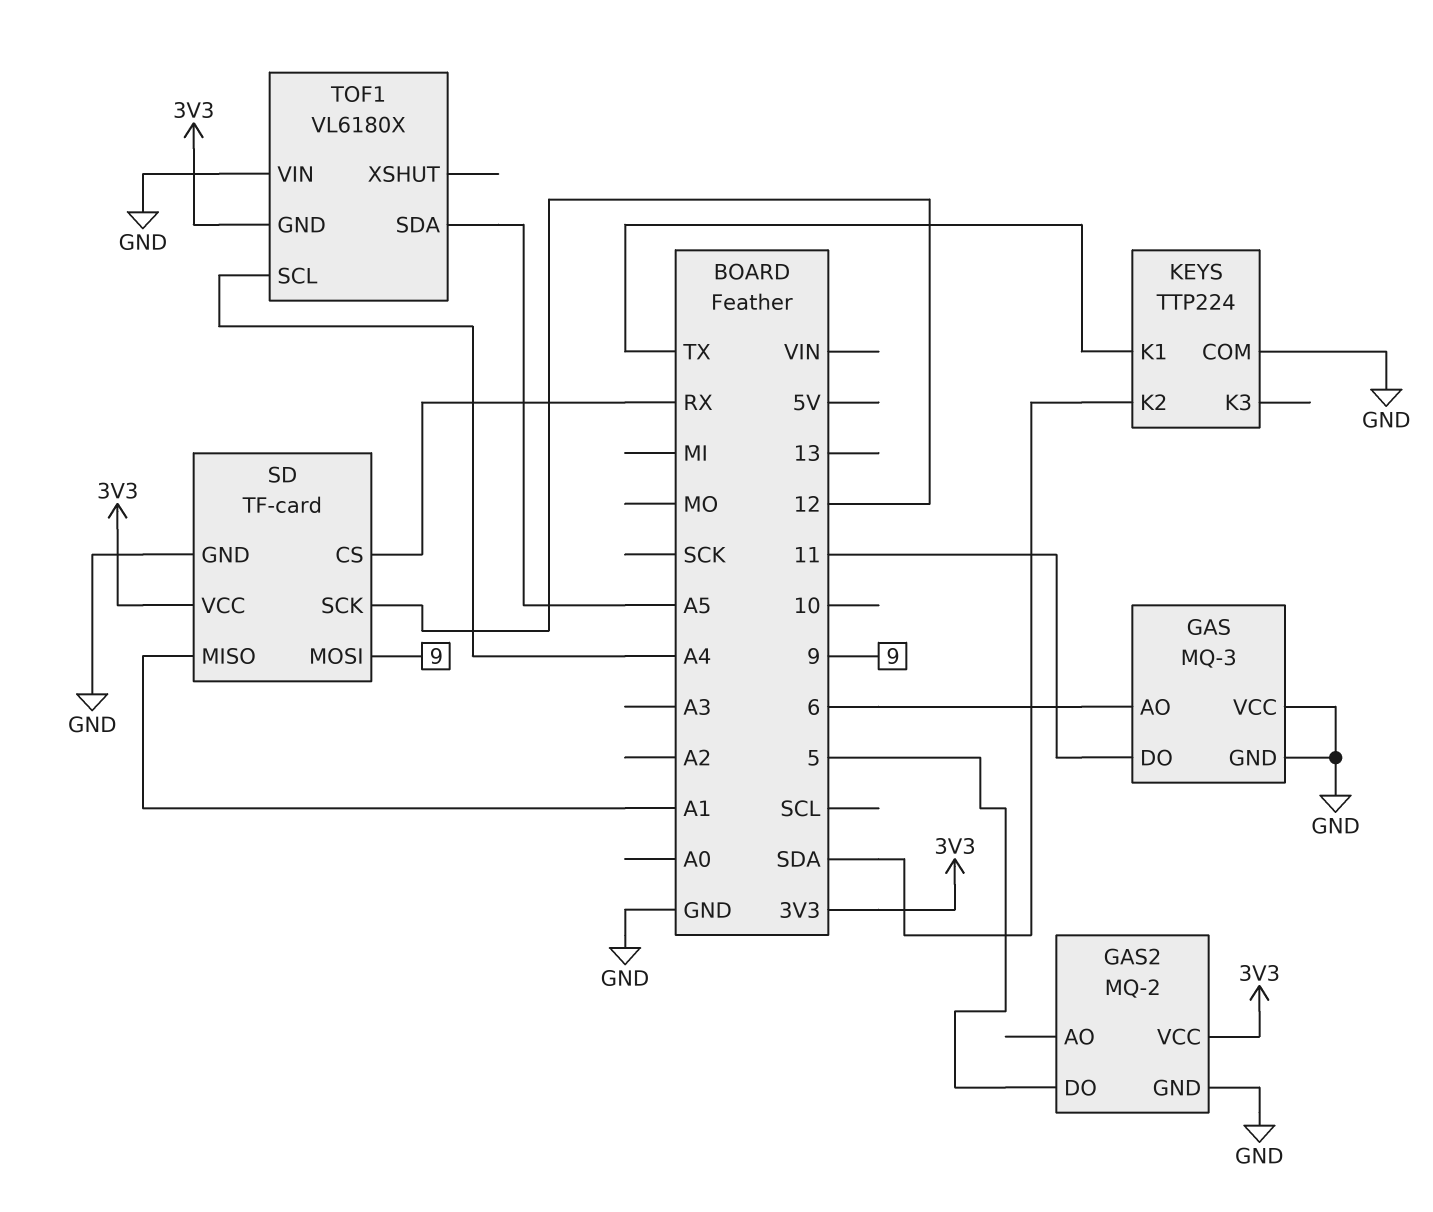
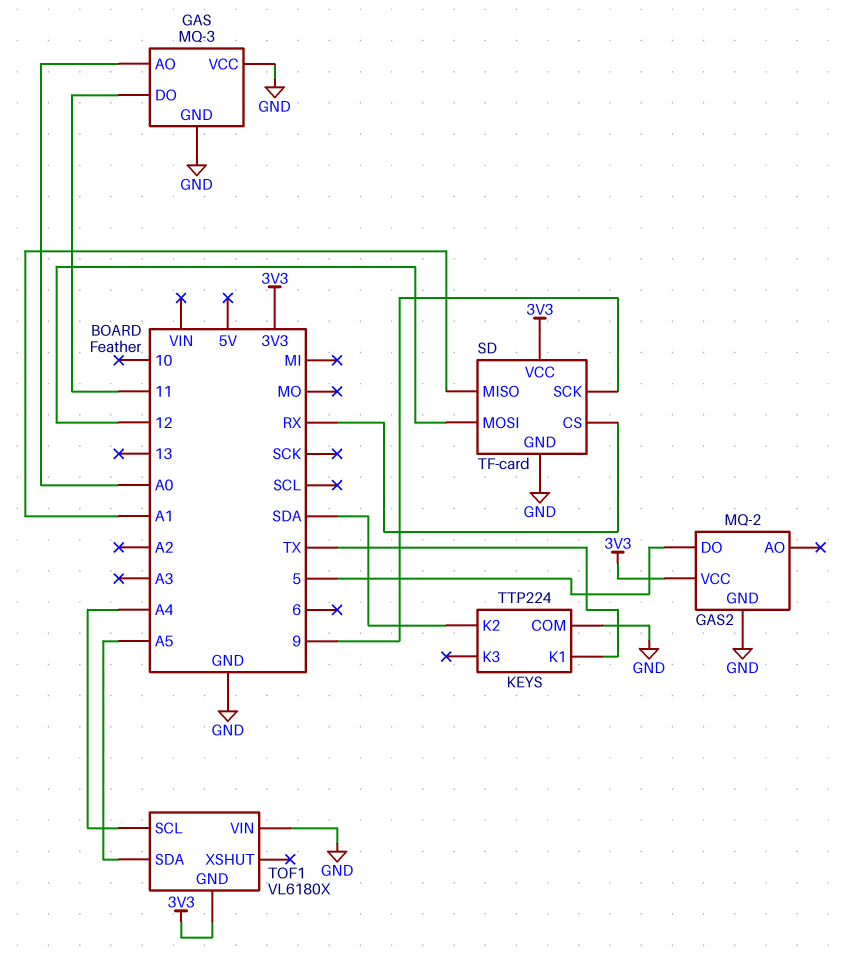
GAS pin AO: 6 -> A0
SD pin MOSI: 9 -> 12
SD pin SCK: 12 -> 9

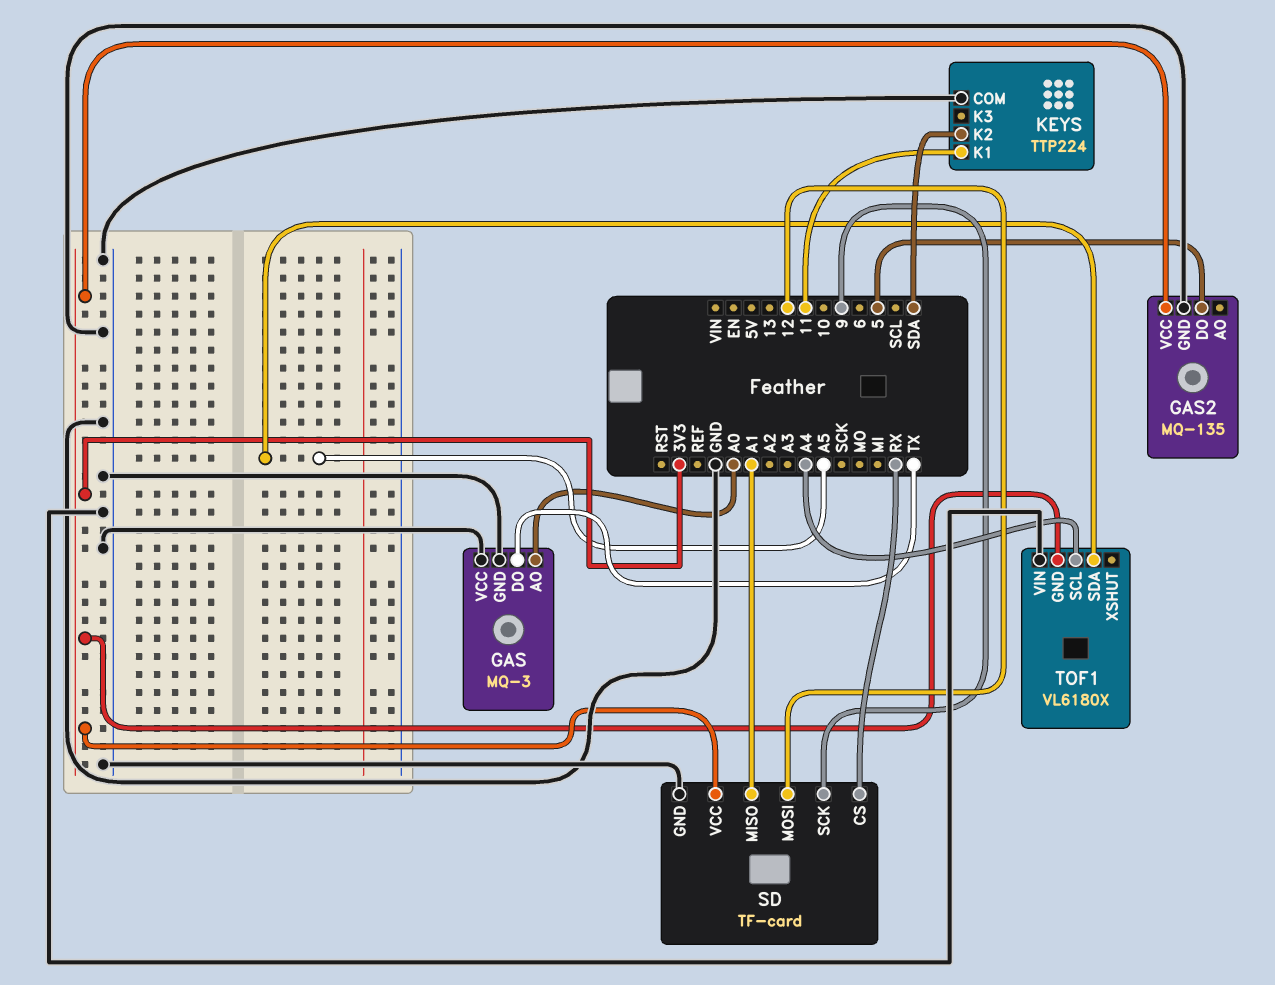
GAS pin DO: 11 -> TX
GAS2: MQ-2 -> MQ-135
KEYS pin K1: TX -> 11

